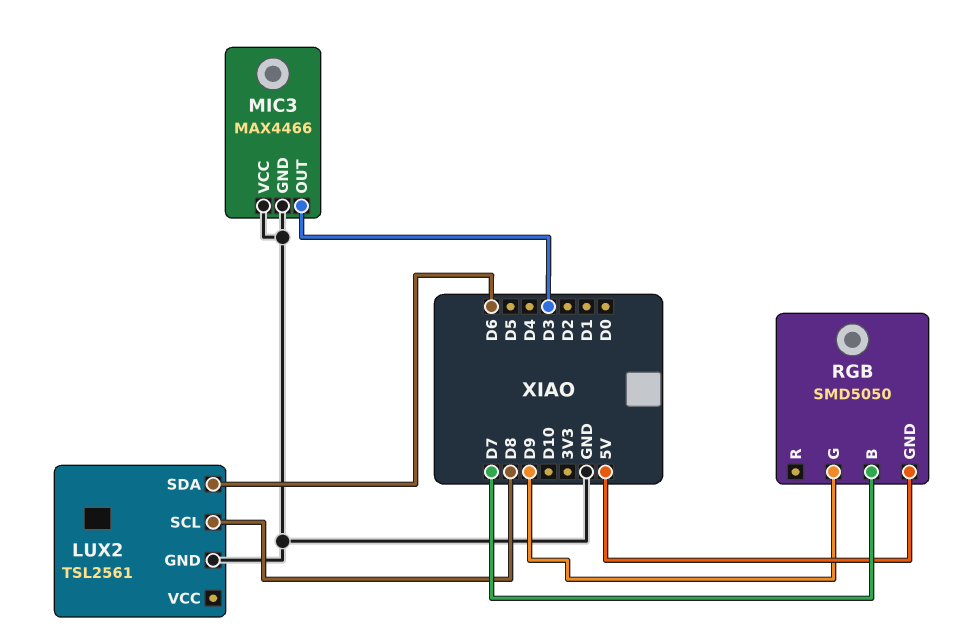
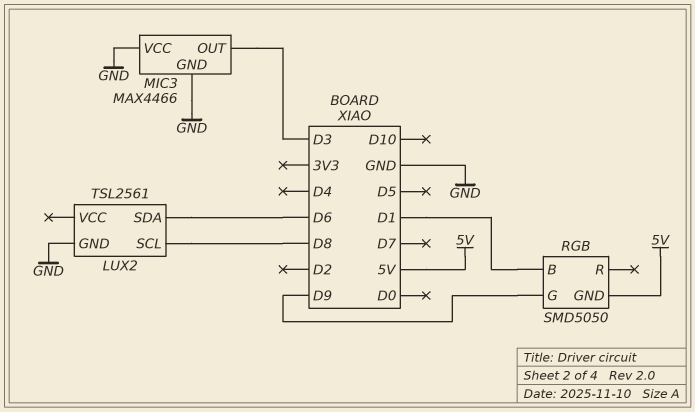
RGB pin B: D7 -> D1

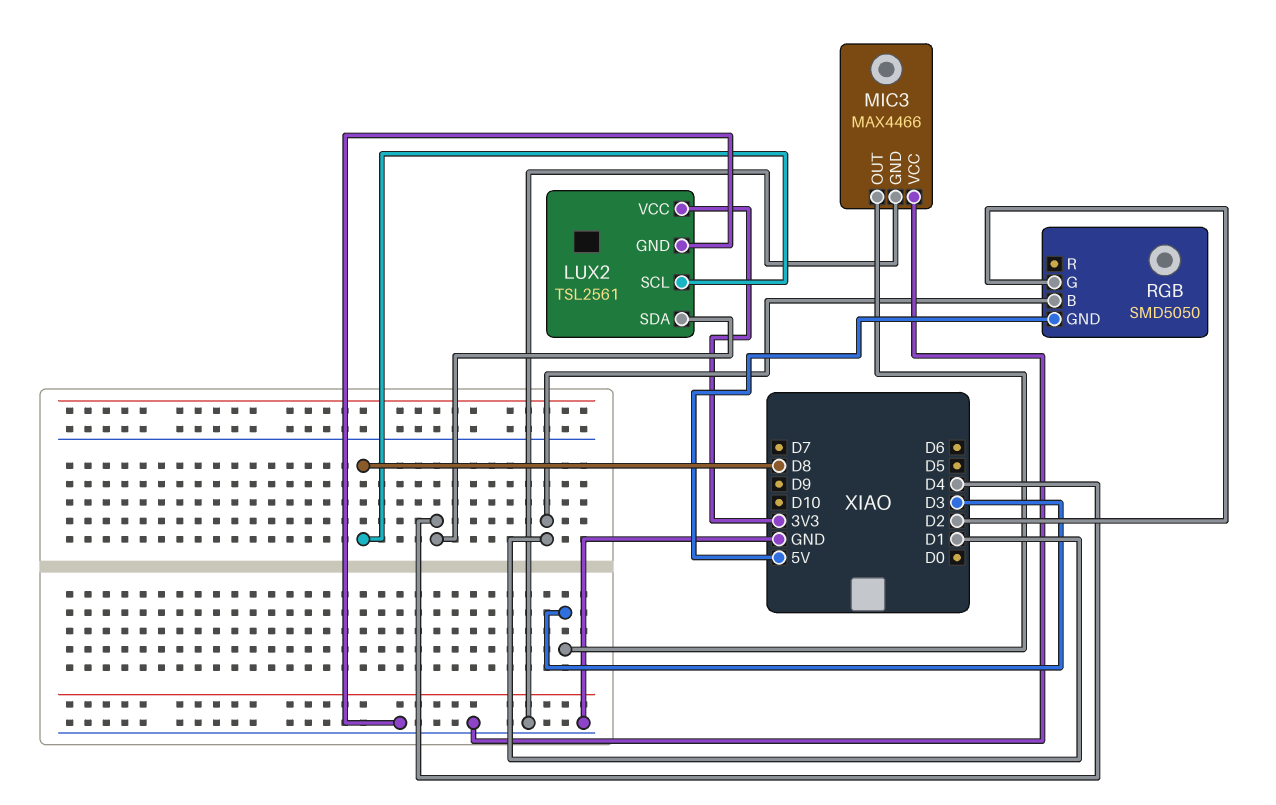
LUX2 pin SDA: D6 -> D4
LUX2 pin VCC: none -> 3V3
RGB pin G: D9 -> D2

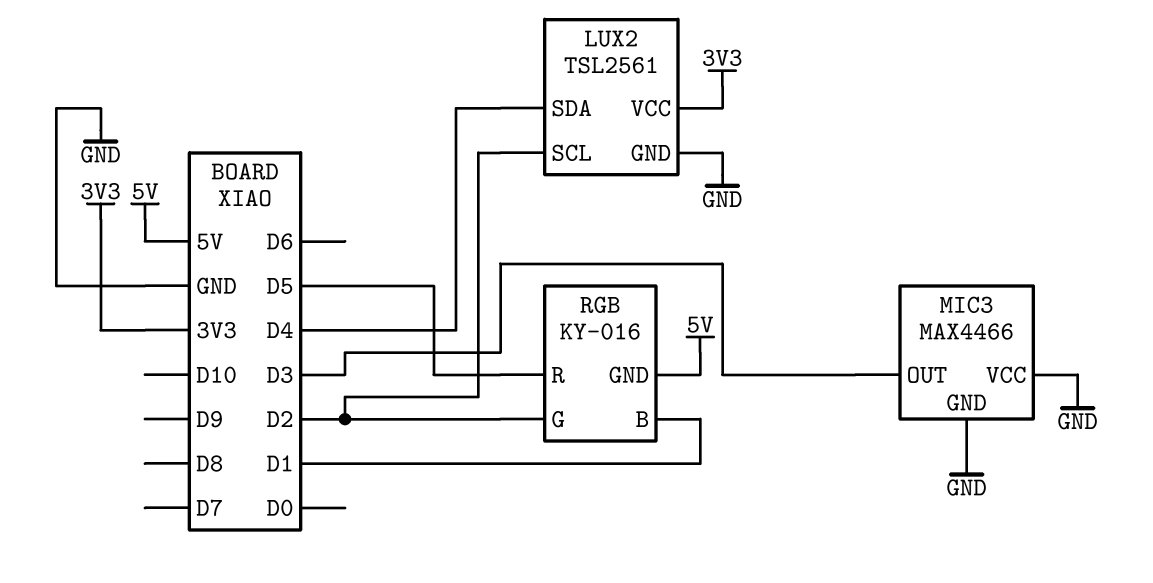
LUX2 pin SCL: D8 -> D2
RGB: SMD5050 -> KY-016
RGB pin R: none -> D5

